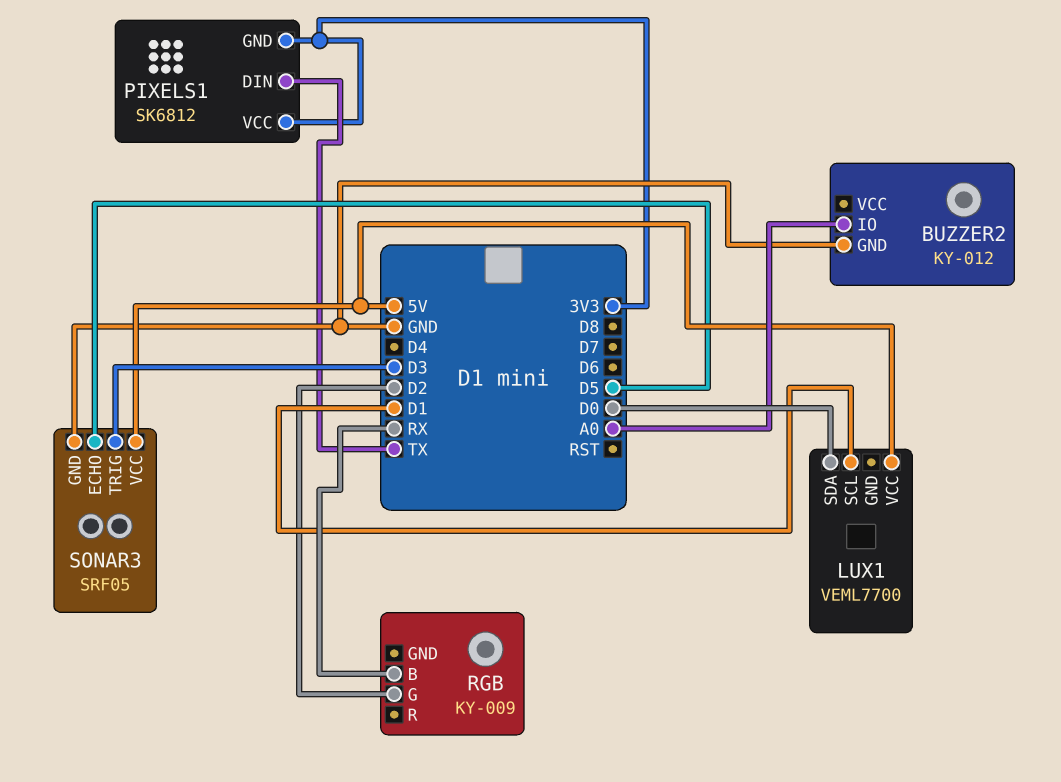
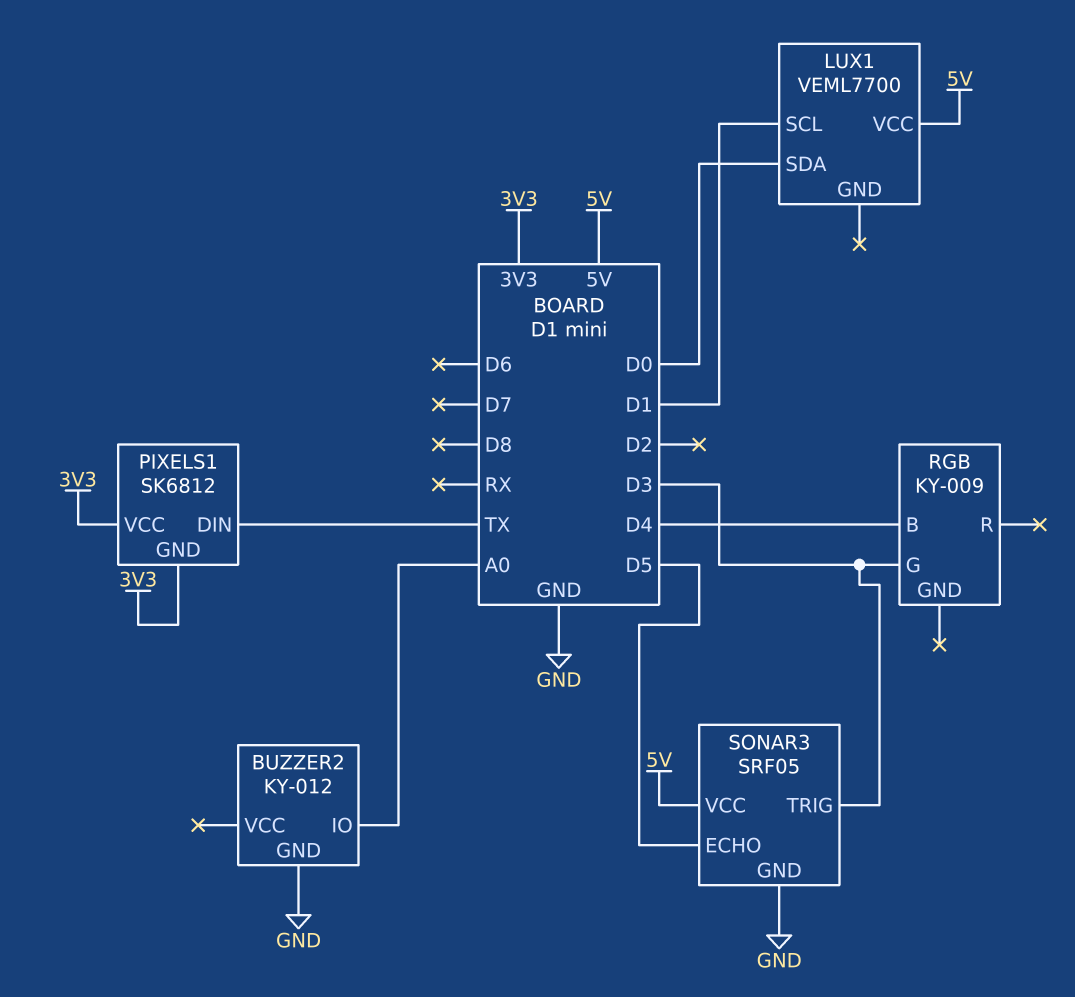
RGB pin B: RX -> D4
RGB pin G: D2 -> D3

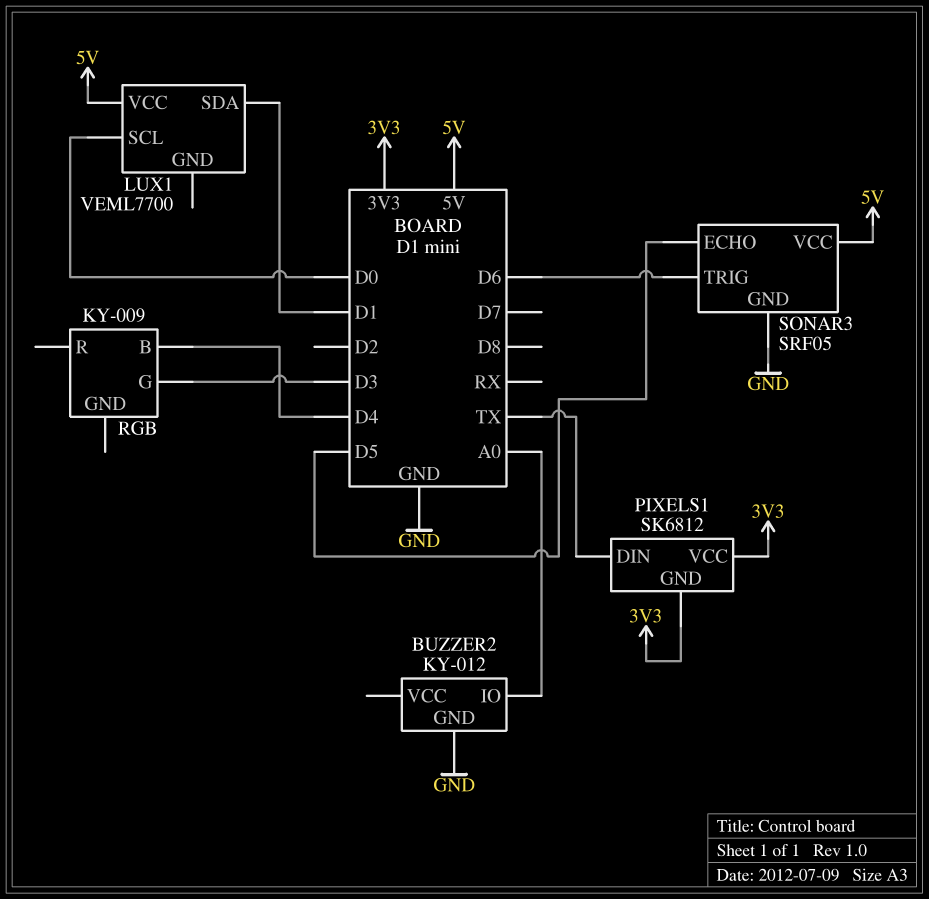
LUX1 pin SCL: D1 -> D0
LUX1 pin SDA: D0 -> D1
SONAR3 pin TRIG: D3 -> D6

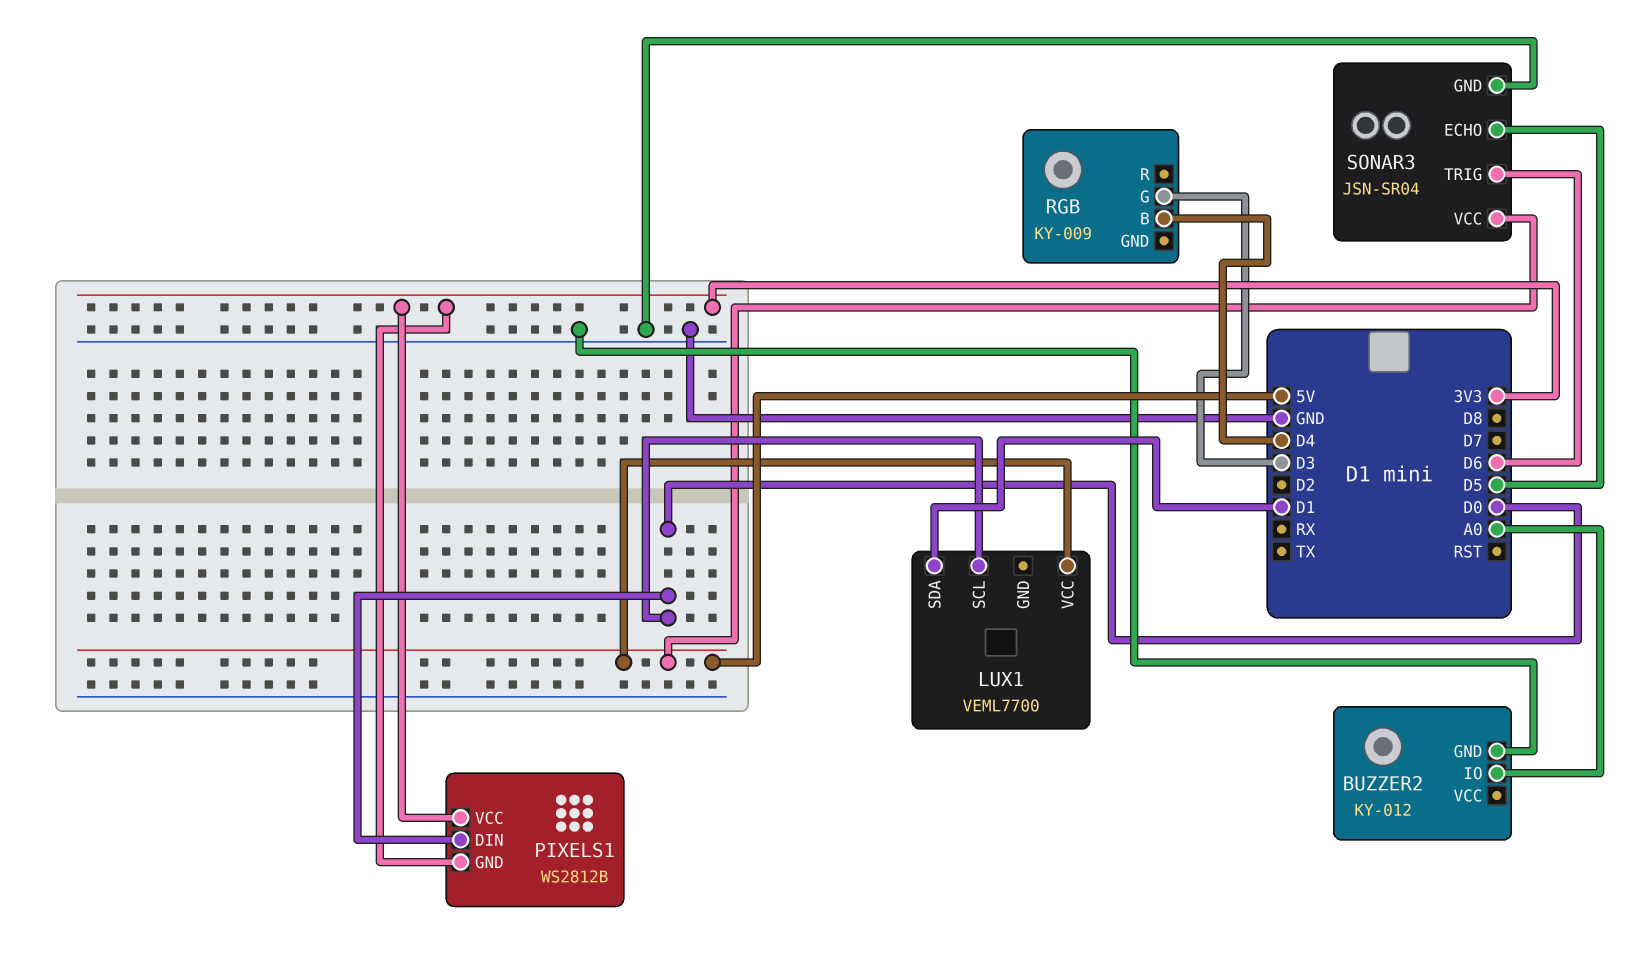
PIXELS1: SK6812 -> WS2812B
PIXELS1 pin DIN: TX -> D0
SONAR3: SRF05 -> JSN-SR04

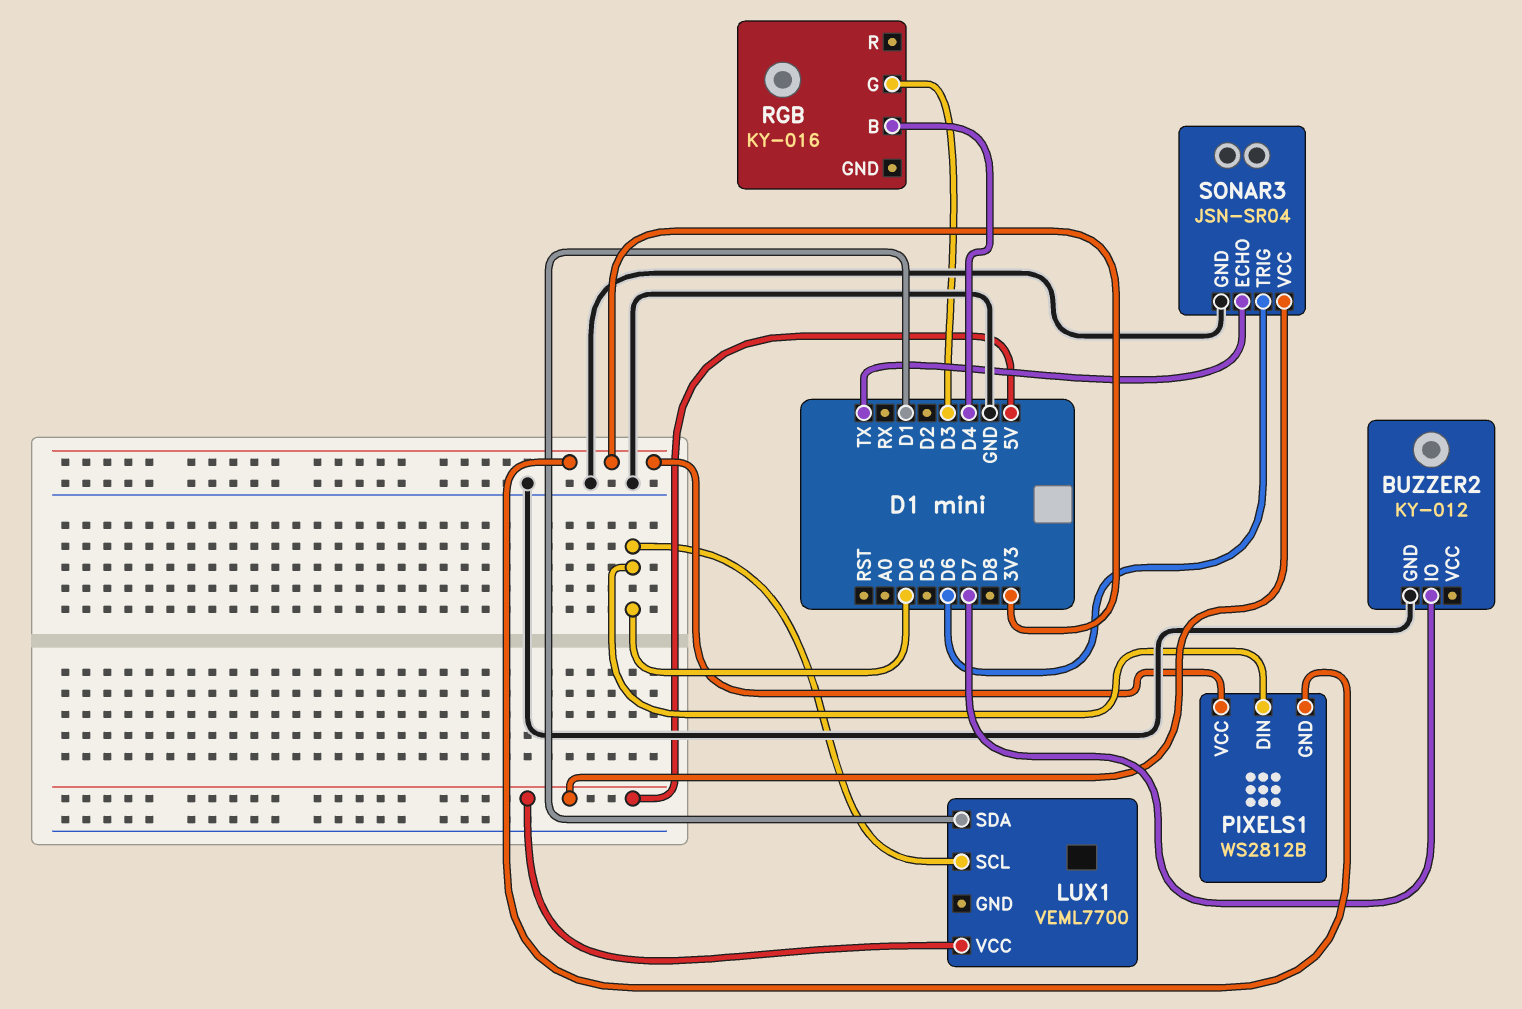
BUZZER2 pin IO: A0 -> D7
RGB: KY-009 -> KY-016
SONAR3 pin ECHO: D5 -> TX

